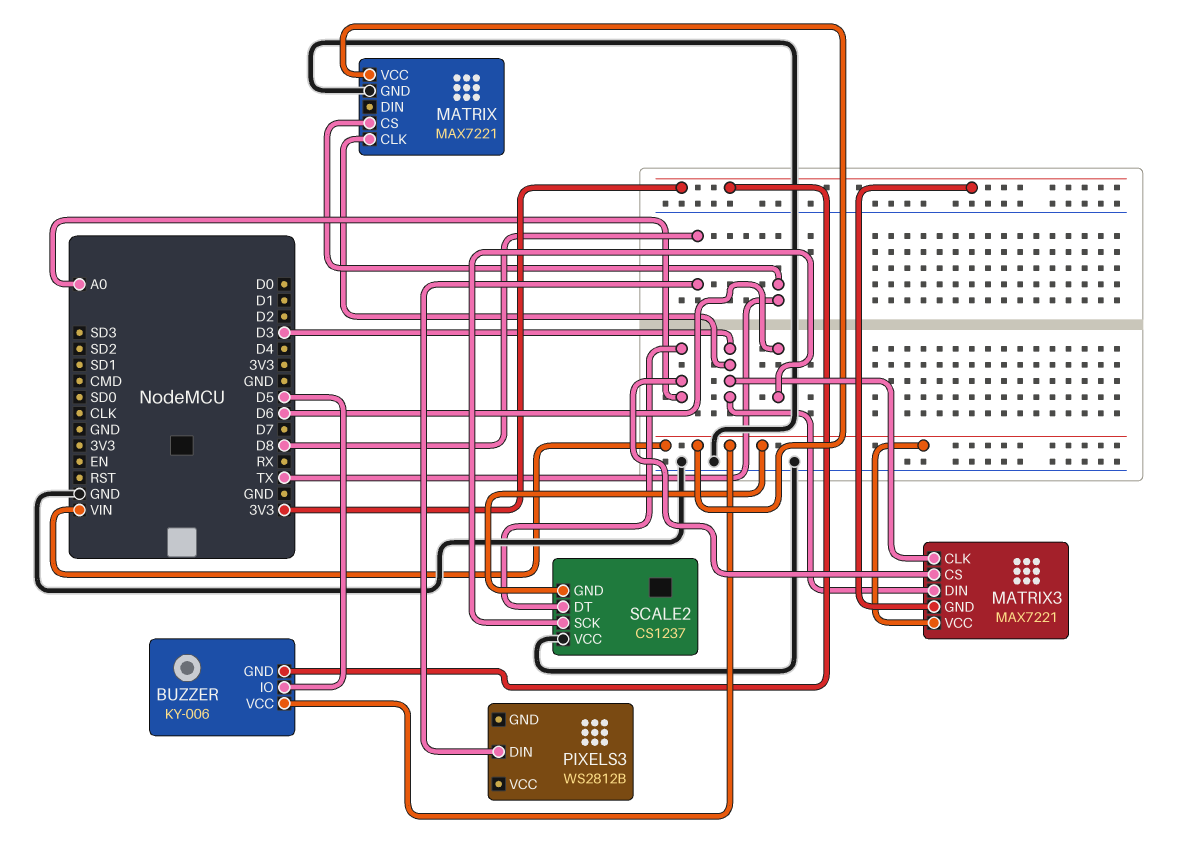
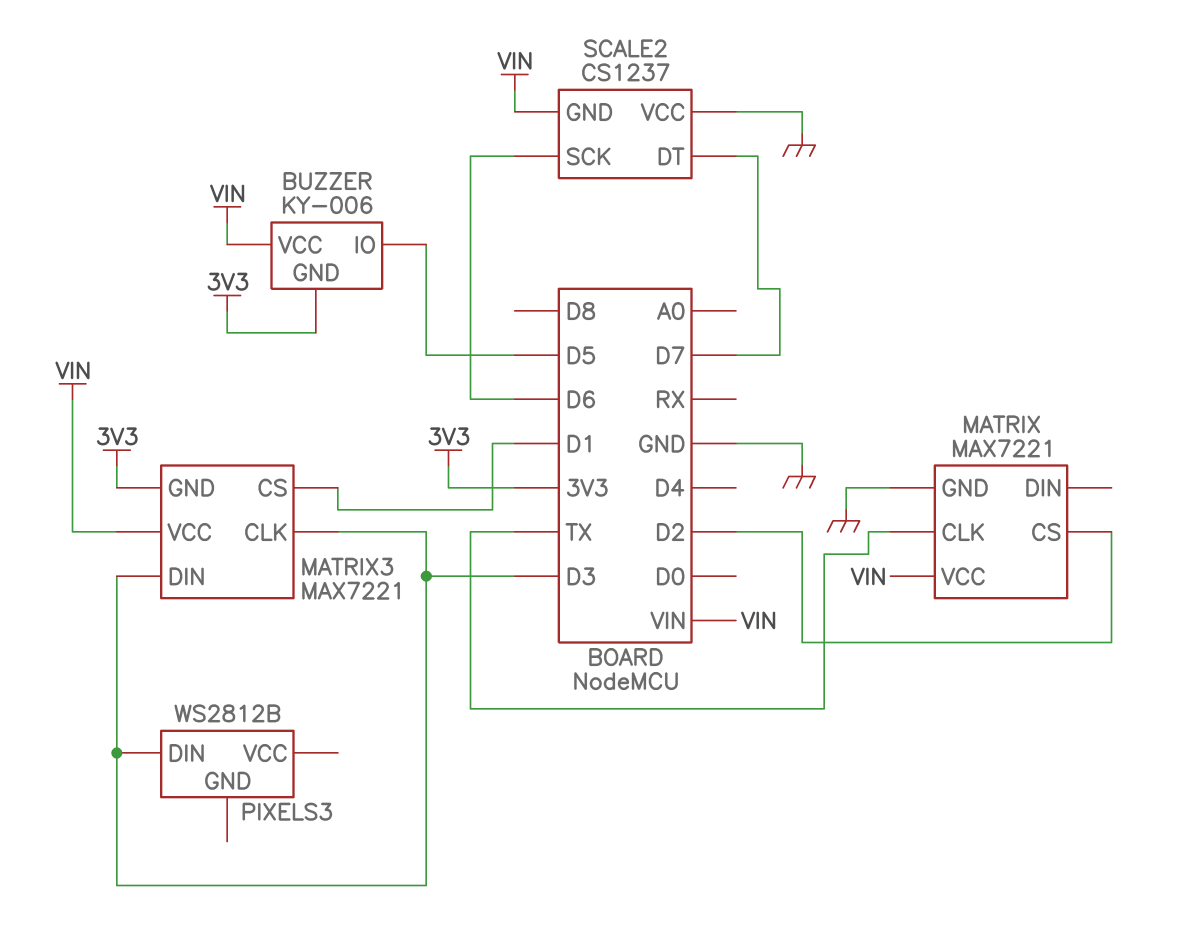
MATRIX pin CLK: D3 -> TX
MATRIX pin CS: TX -> D2
MATRIX3 pin CS: A0 -> D1
PIXELS3 pin DIN: D8 -> D3
SCALE2 pin DT: A0 -> D7

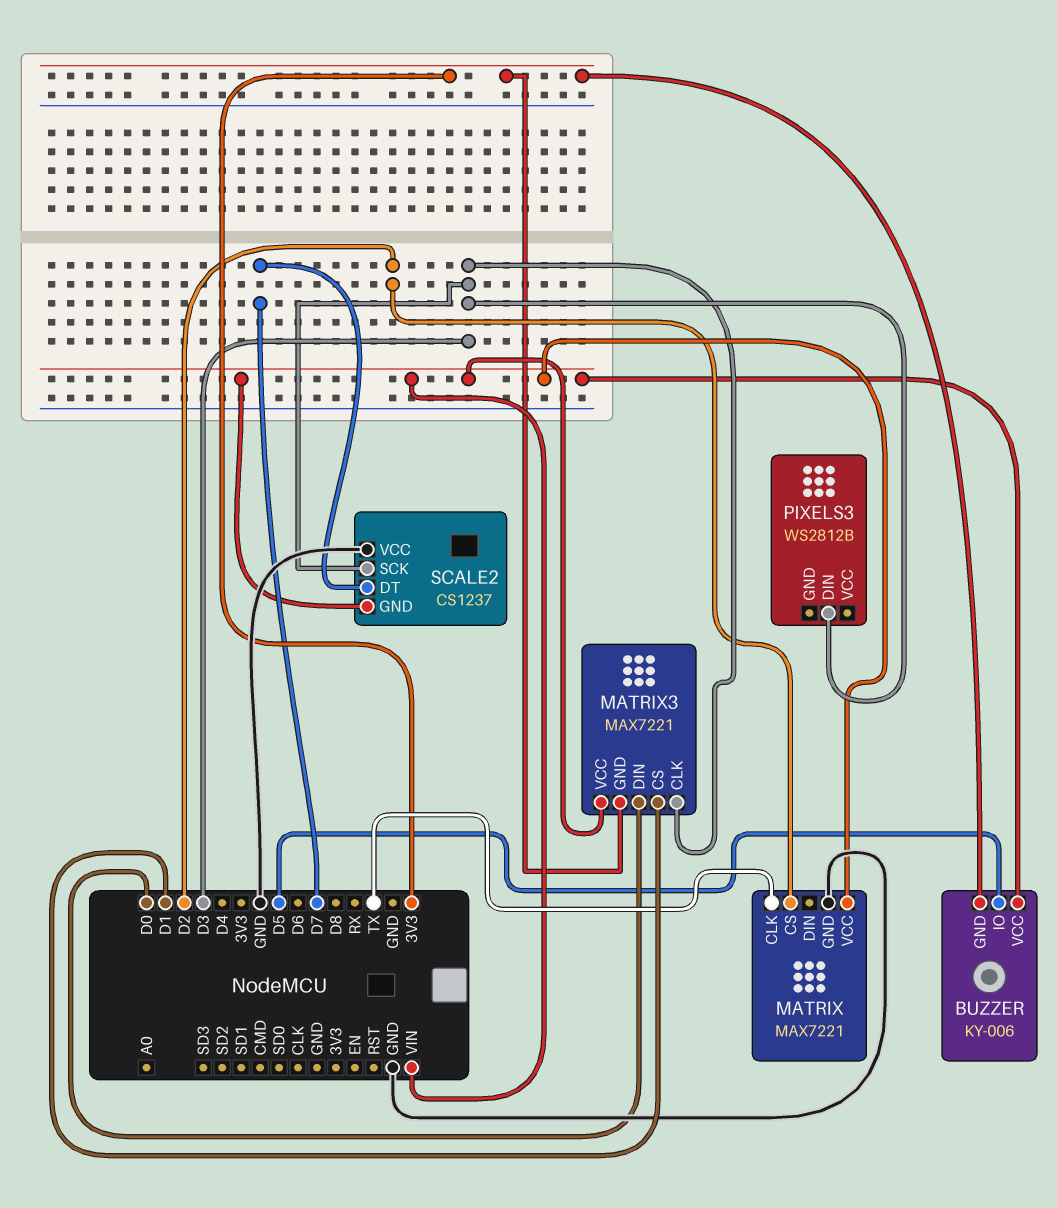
MATRIX3 pin DIN: D3 -> D0
SCALE2 pin SCK: D6 -> D3

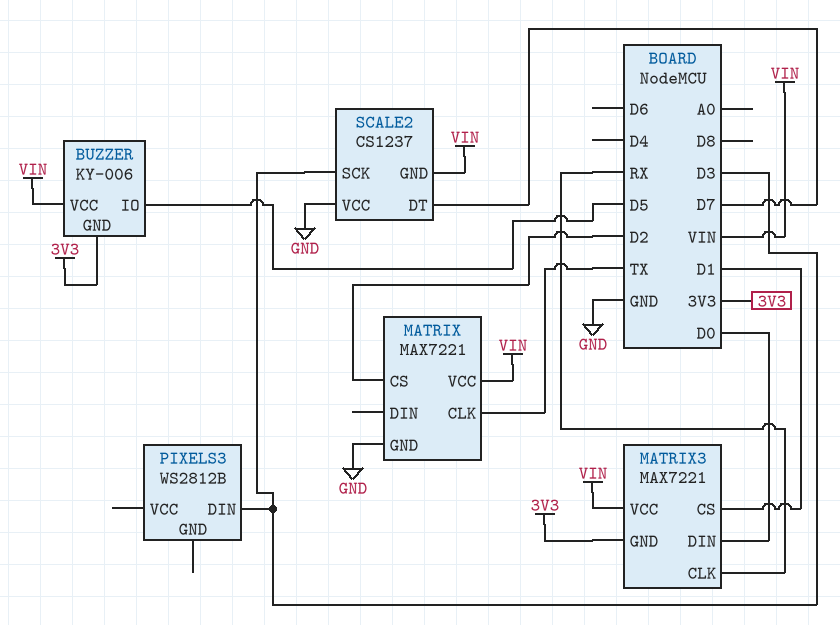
MATRIX3 pin CLK: D3 -> RX

